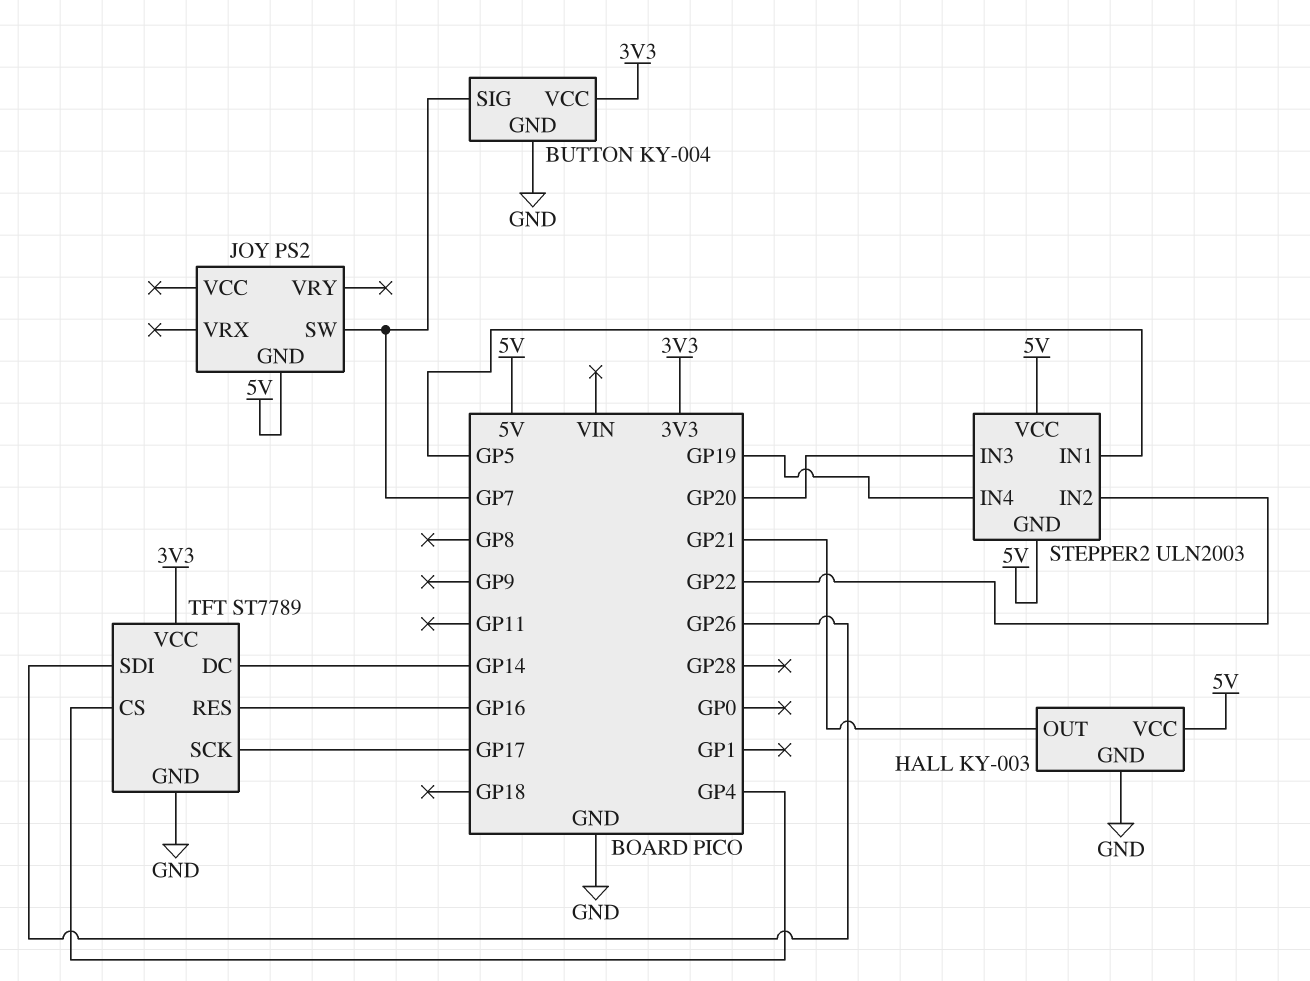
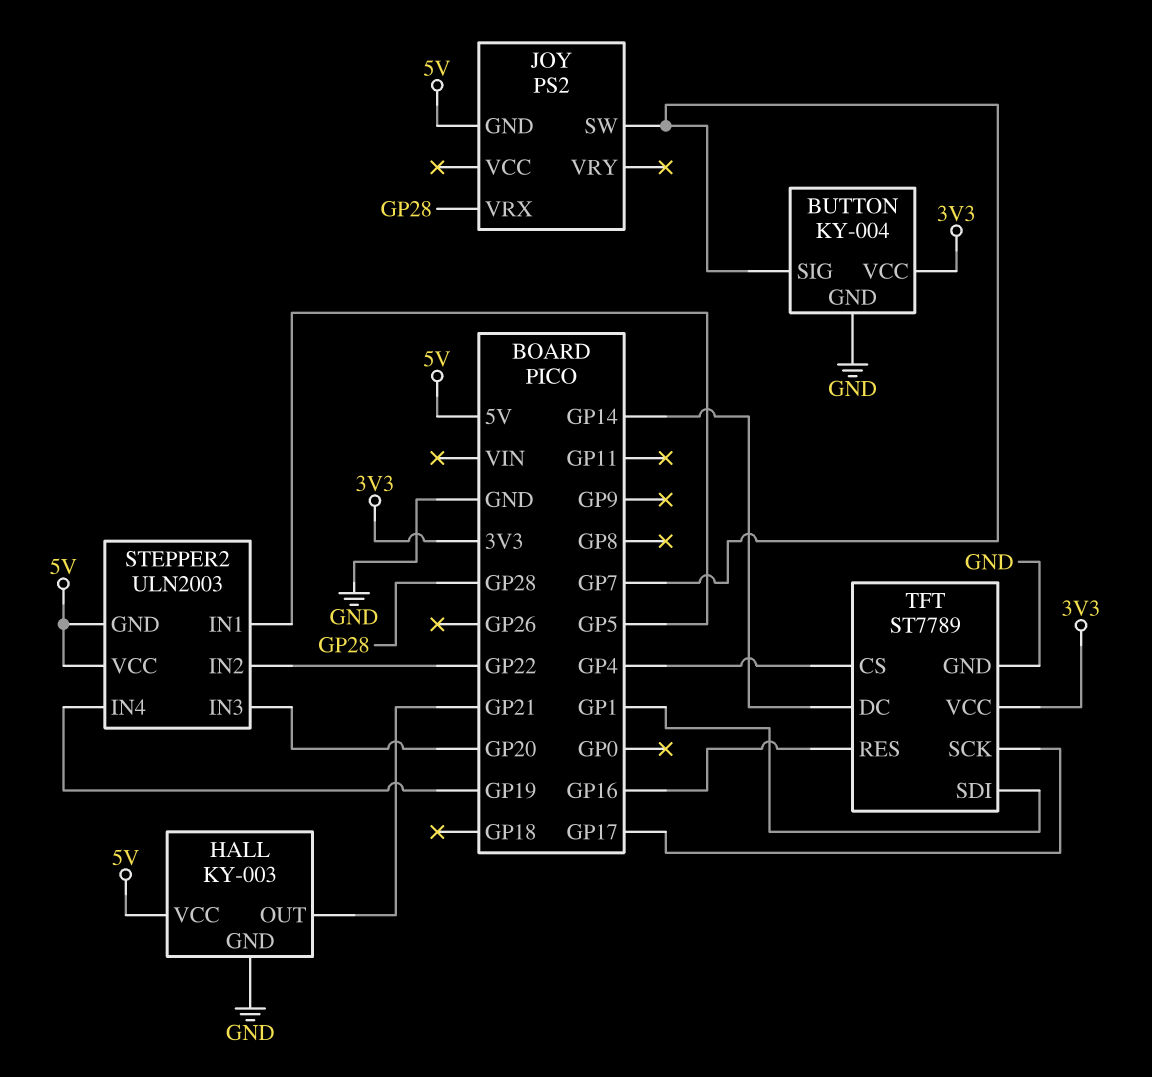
JOY pin VRX: none -> GP28
TFT pin SDI: GP26 -> GP1

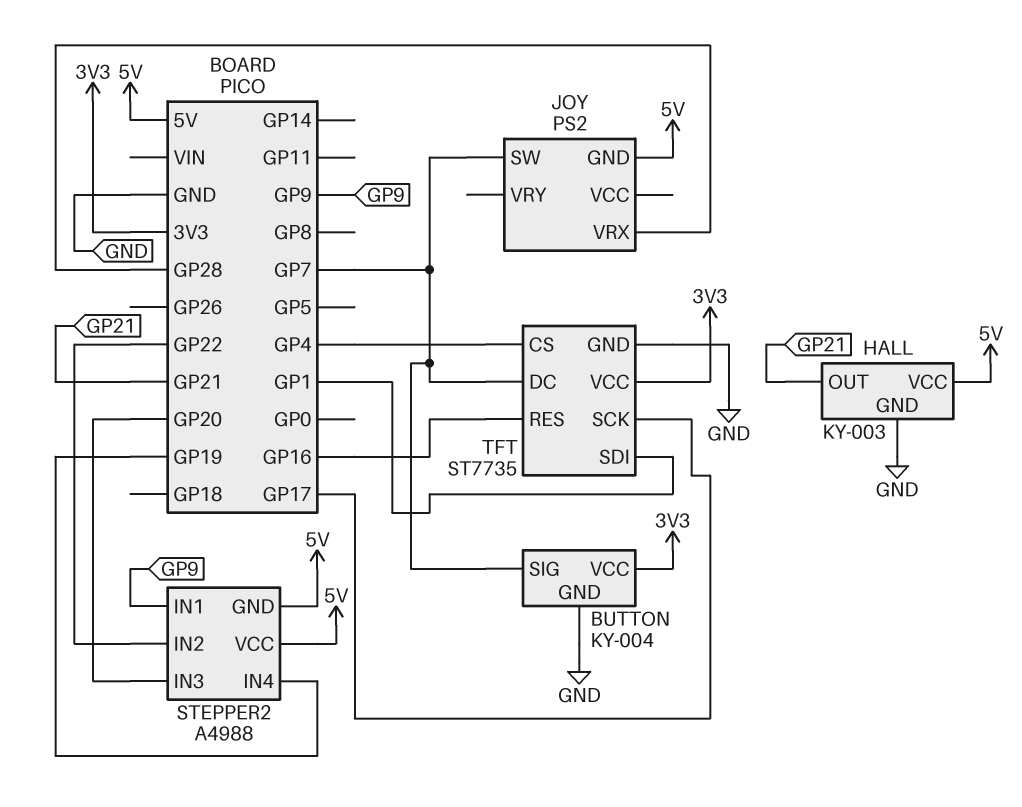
STEPPER2: ULN2003 -> A4988
STEPPER2 pin IN1: GP5 -> GP9
TFT: ST7789 -> ST7735
TFT pin DC: GP14 -> GP7

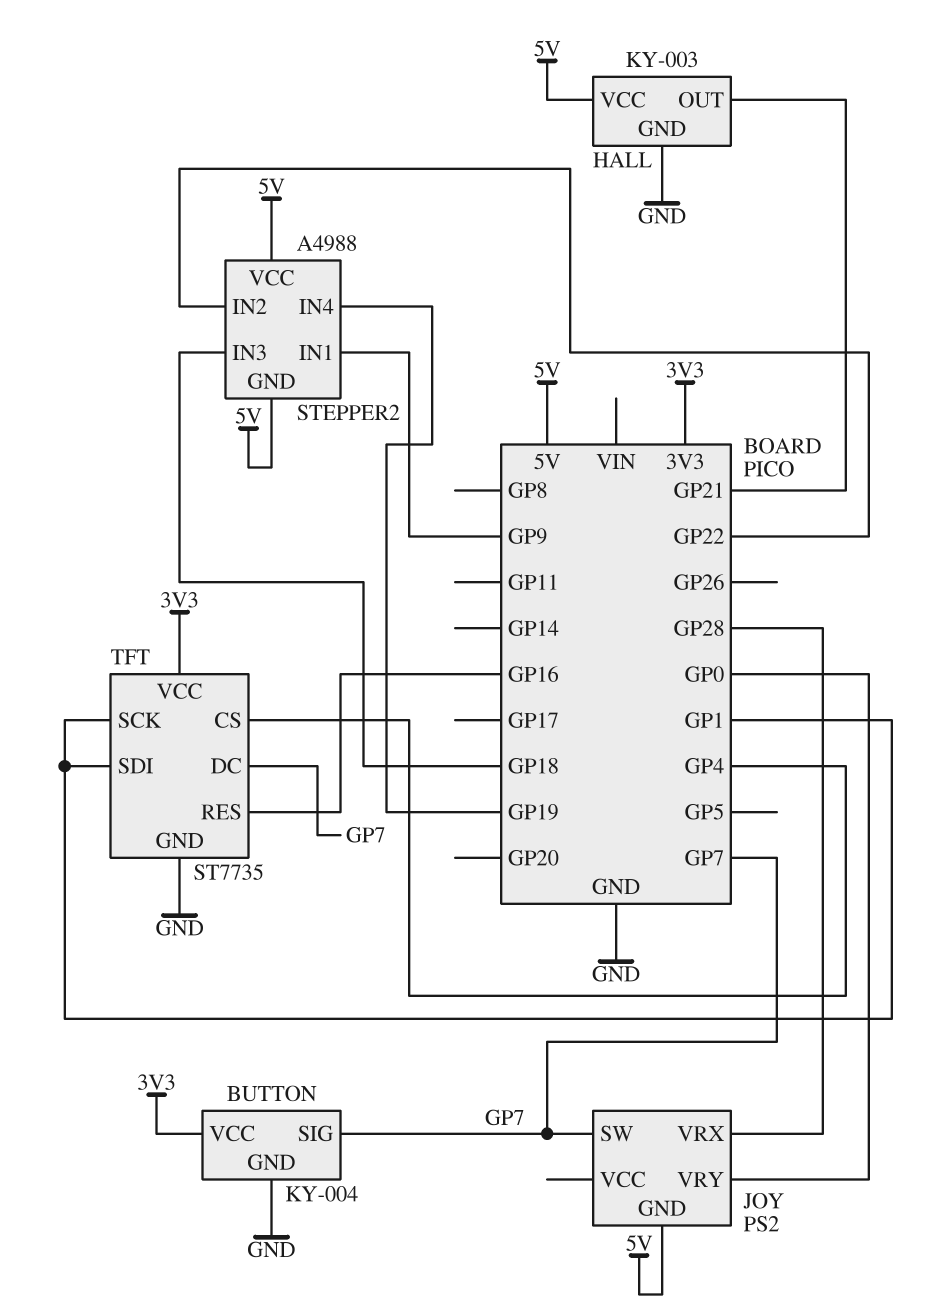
JOY pin VRY: none -> GP0
STEPPER2 pin IN3: GP20 -> GP18
TFT pin SCK: GP17 -> GP1

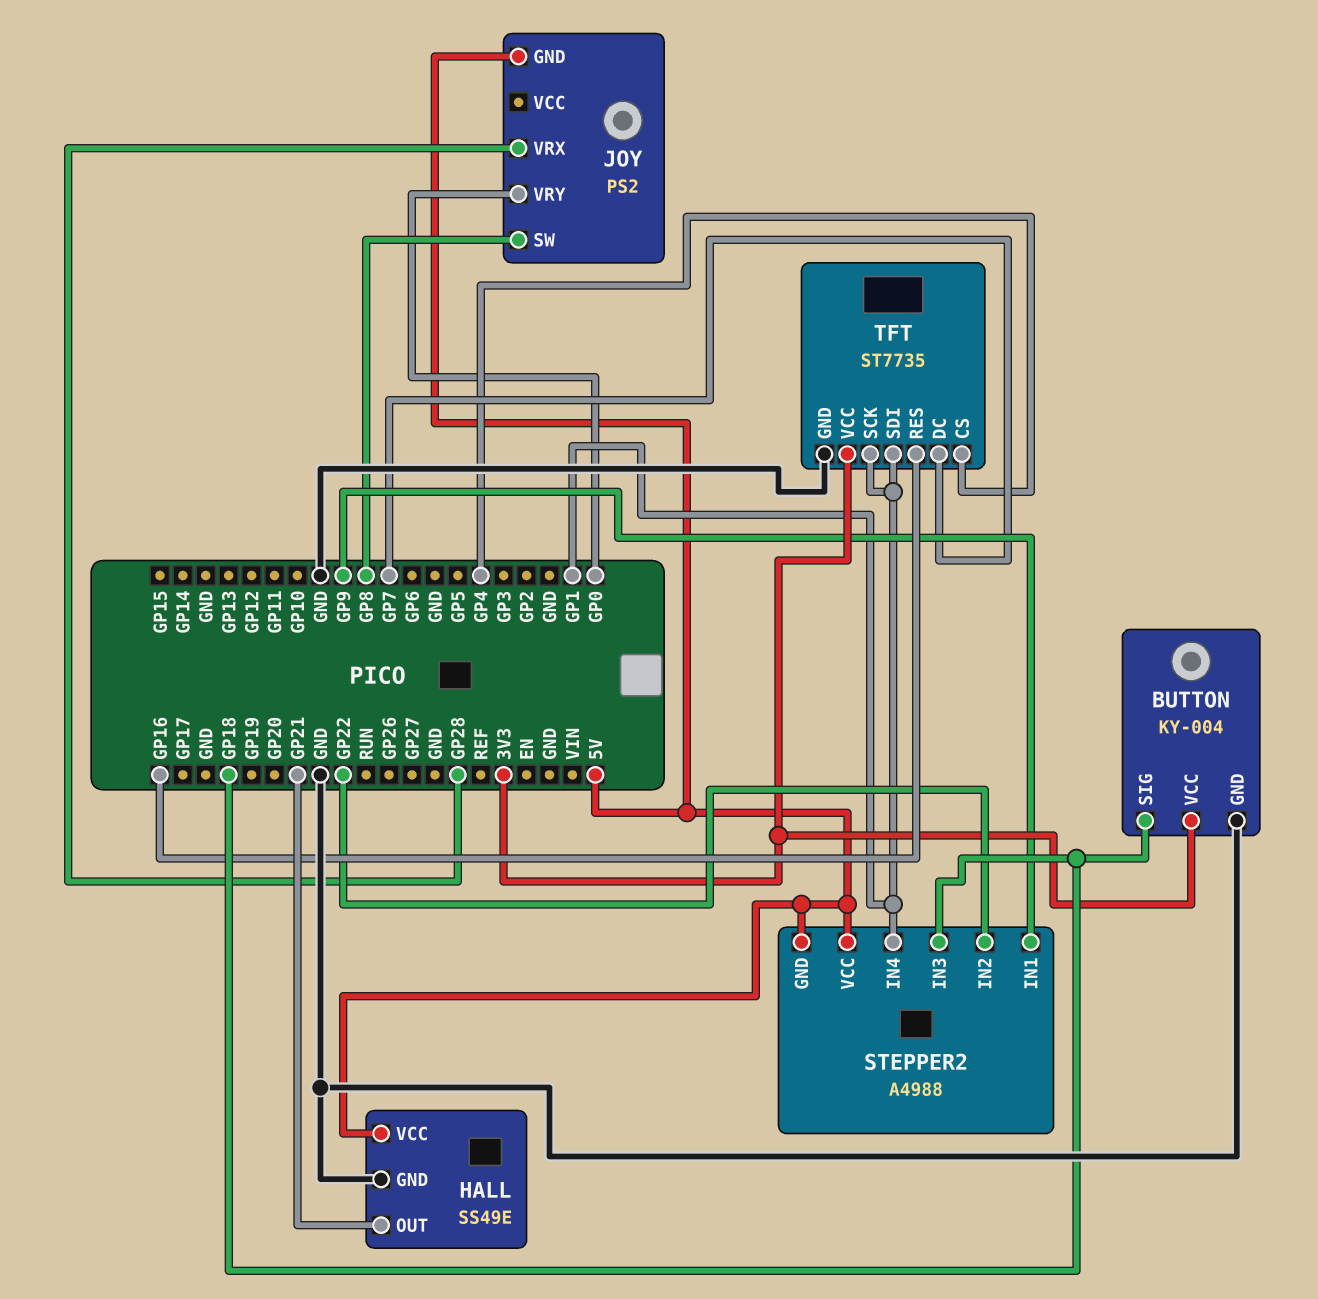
BUTTON pin SIG: GP7 -> GP18
HALL: KY-003 -> SS49E
JOY pin SW: GP7 -> GP8
STEPPER2 pin IN4: GP19 -> GP1

